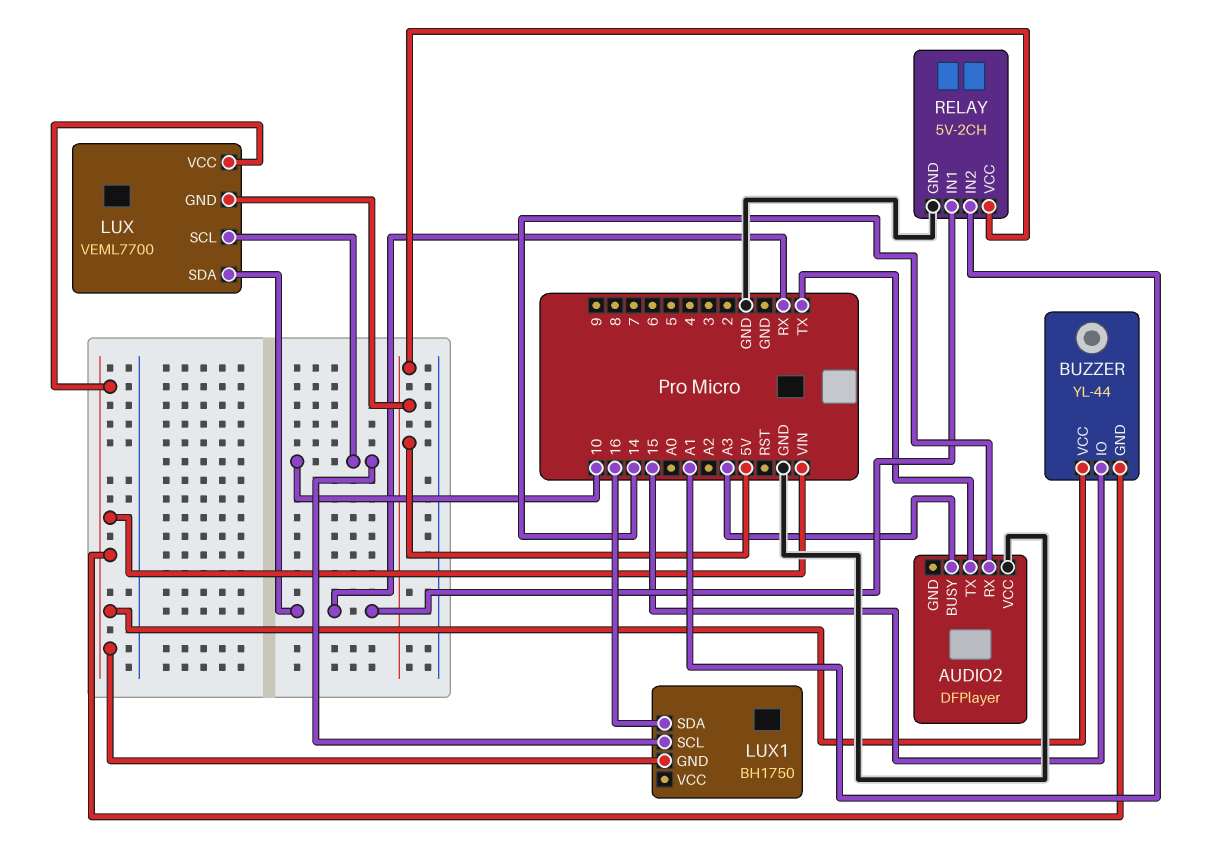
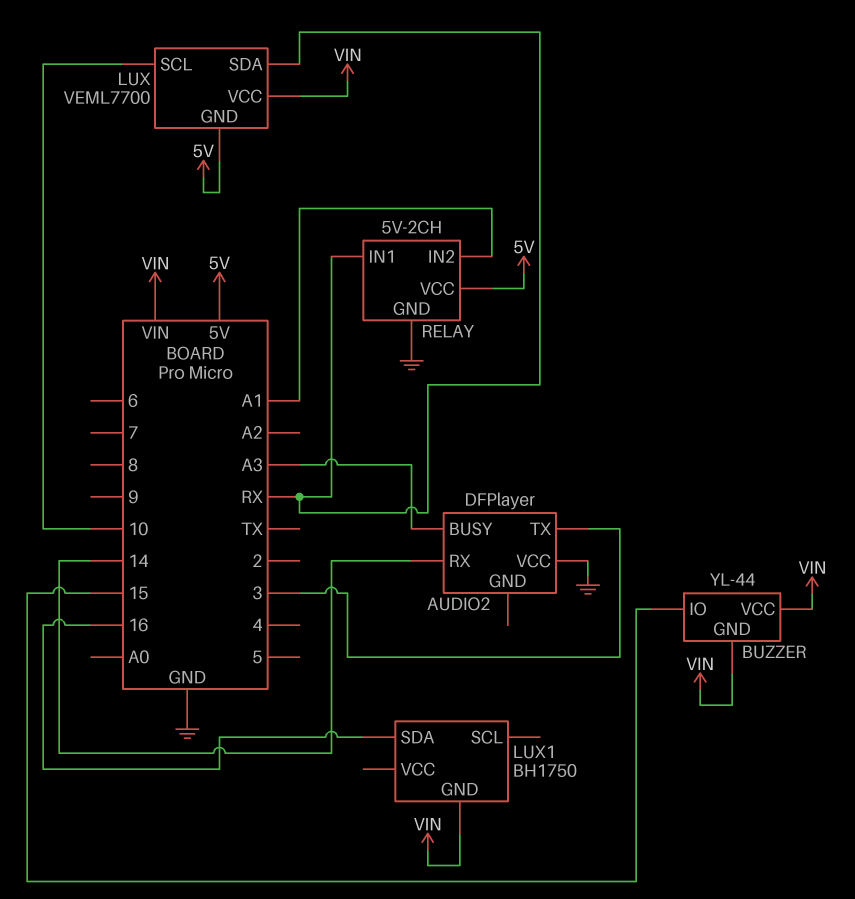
AUDIO2 pin TX: TX -> 3
LUX1 pin SCL: 10 -> none

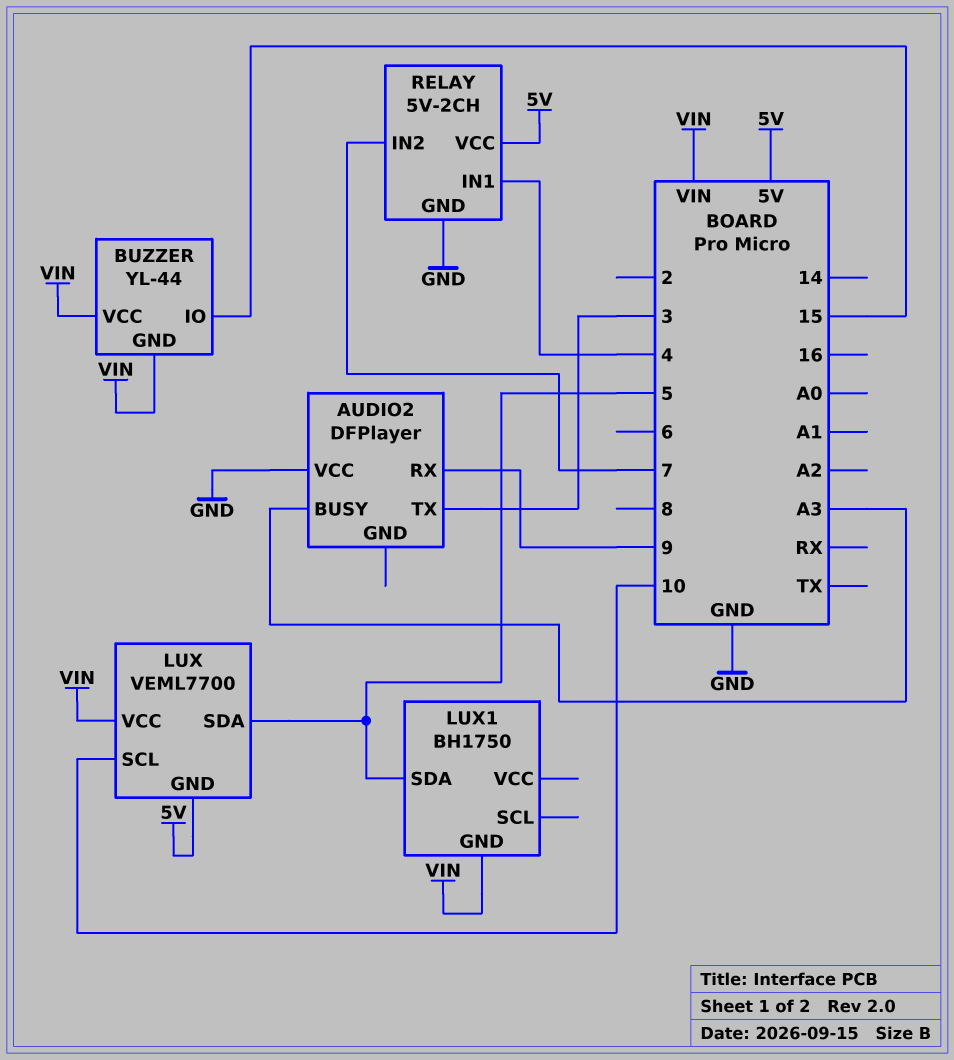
AUDIO2 pin RX: 14 -> 9
LUX pin SDA: RX -> 5
LUX1 pin SDA: 16 -> 5
RELAY pin IN1: RX -> 4
RELAY pin IN2: A1 -> 7

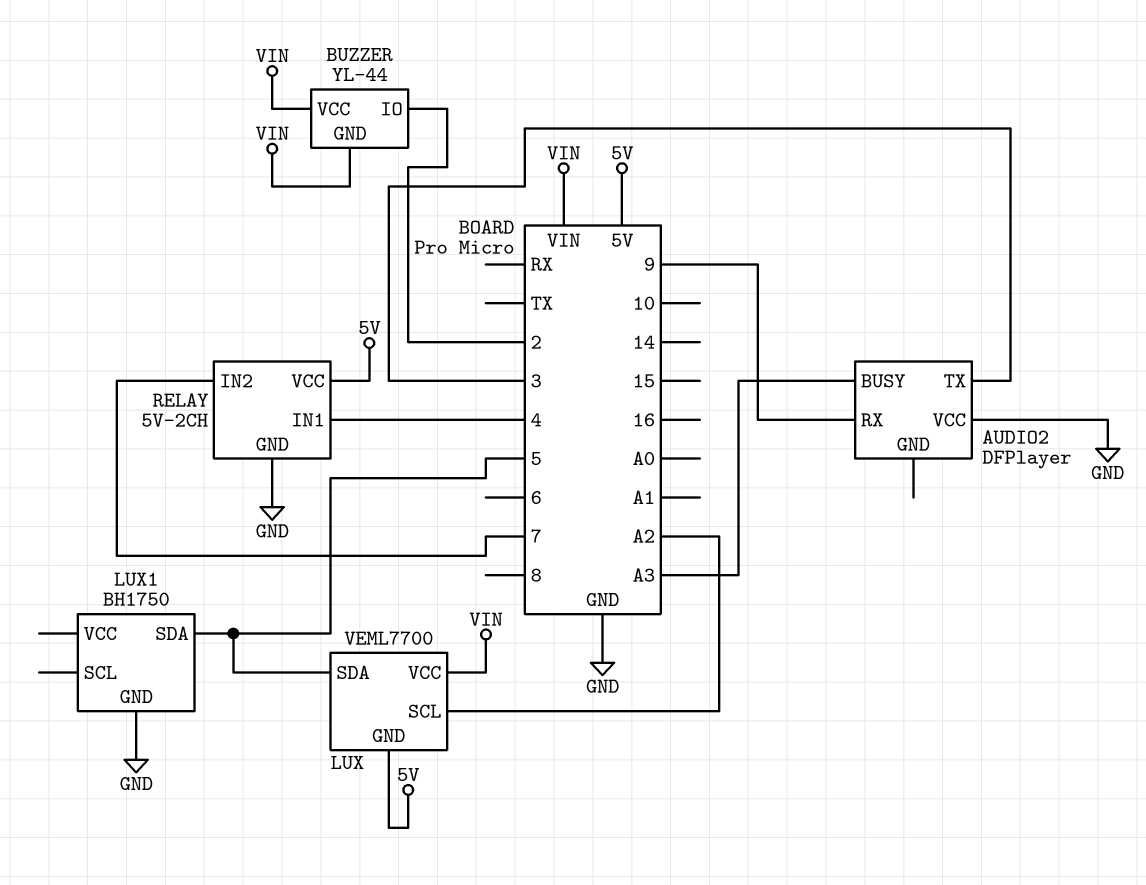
BUZZER pin IO: 15 -> 2
LUX pin SCL: 10 -> A2
LUX1 pin GND: VIN -> GND

